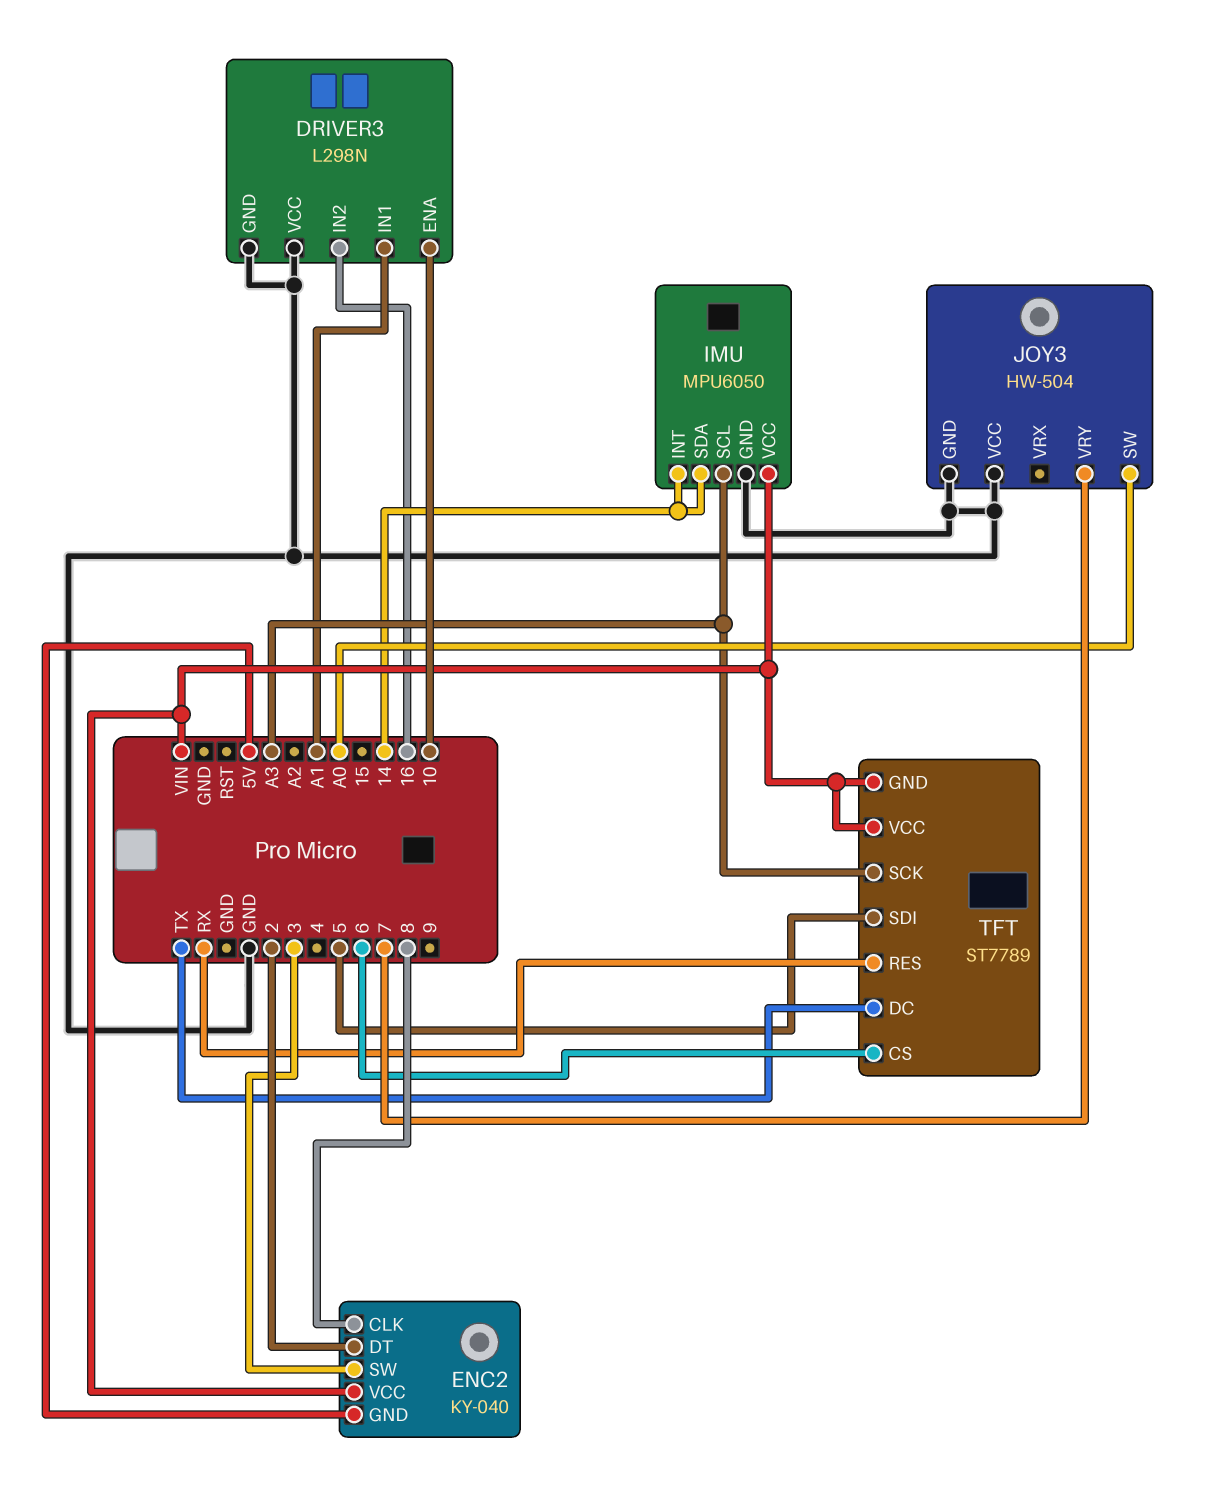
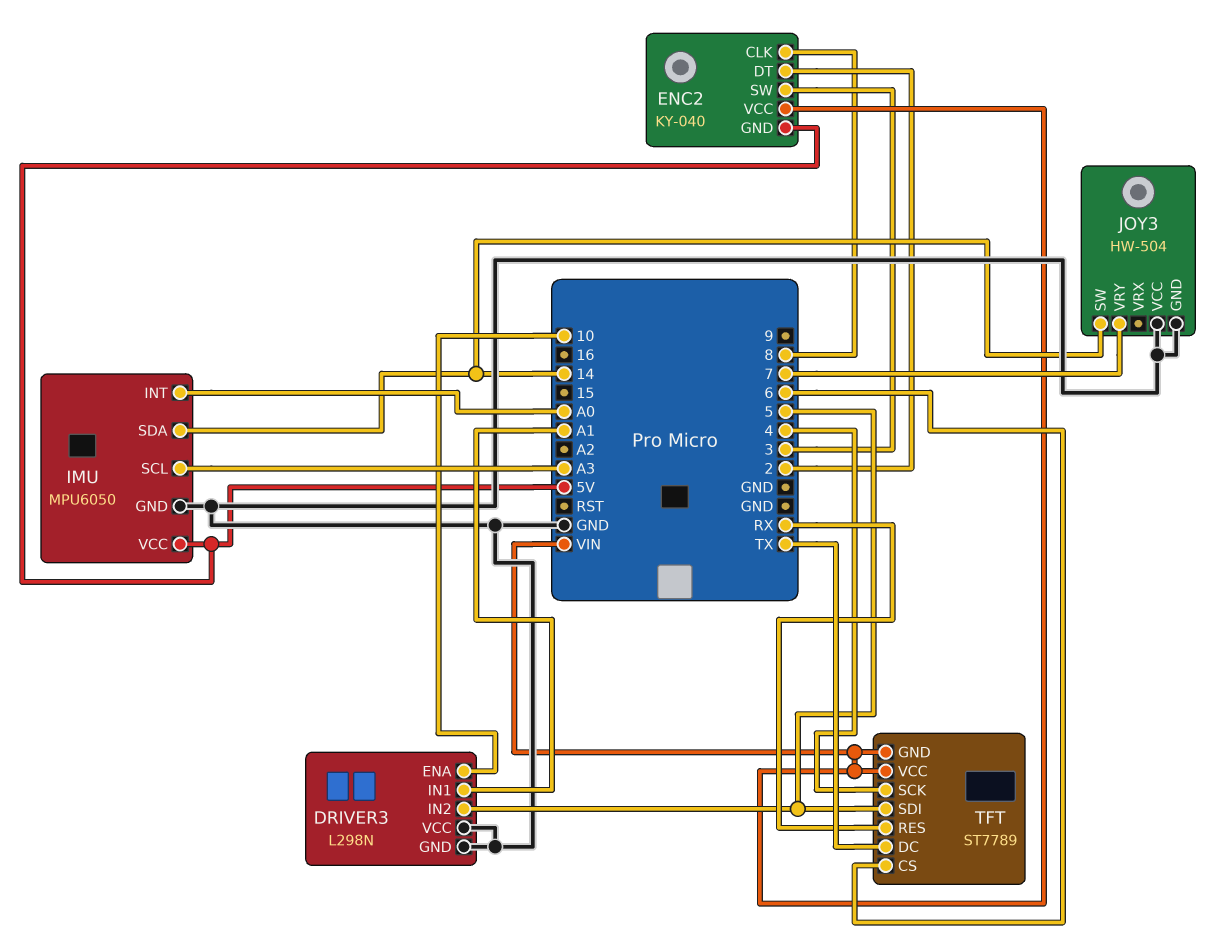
DRIVER3 pin IN2: 16 -> 5
IMU pin INT: 14 -> A0
IMU pin VCC: VIN -> 5V
JOY3 pin SW: A0 -> 14
TFT pin SCK: A3 -> 4

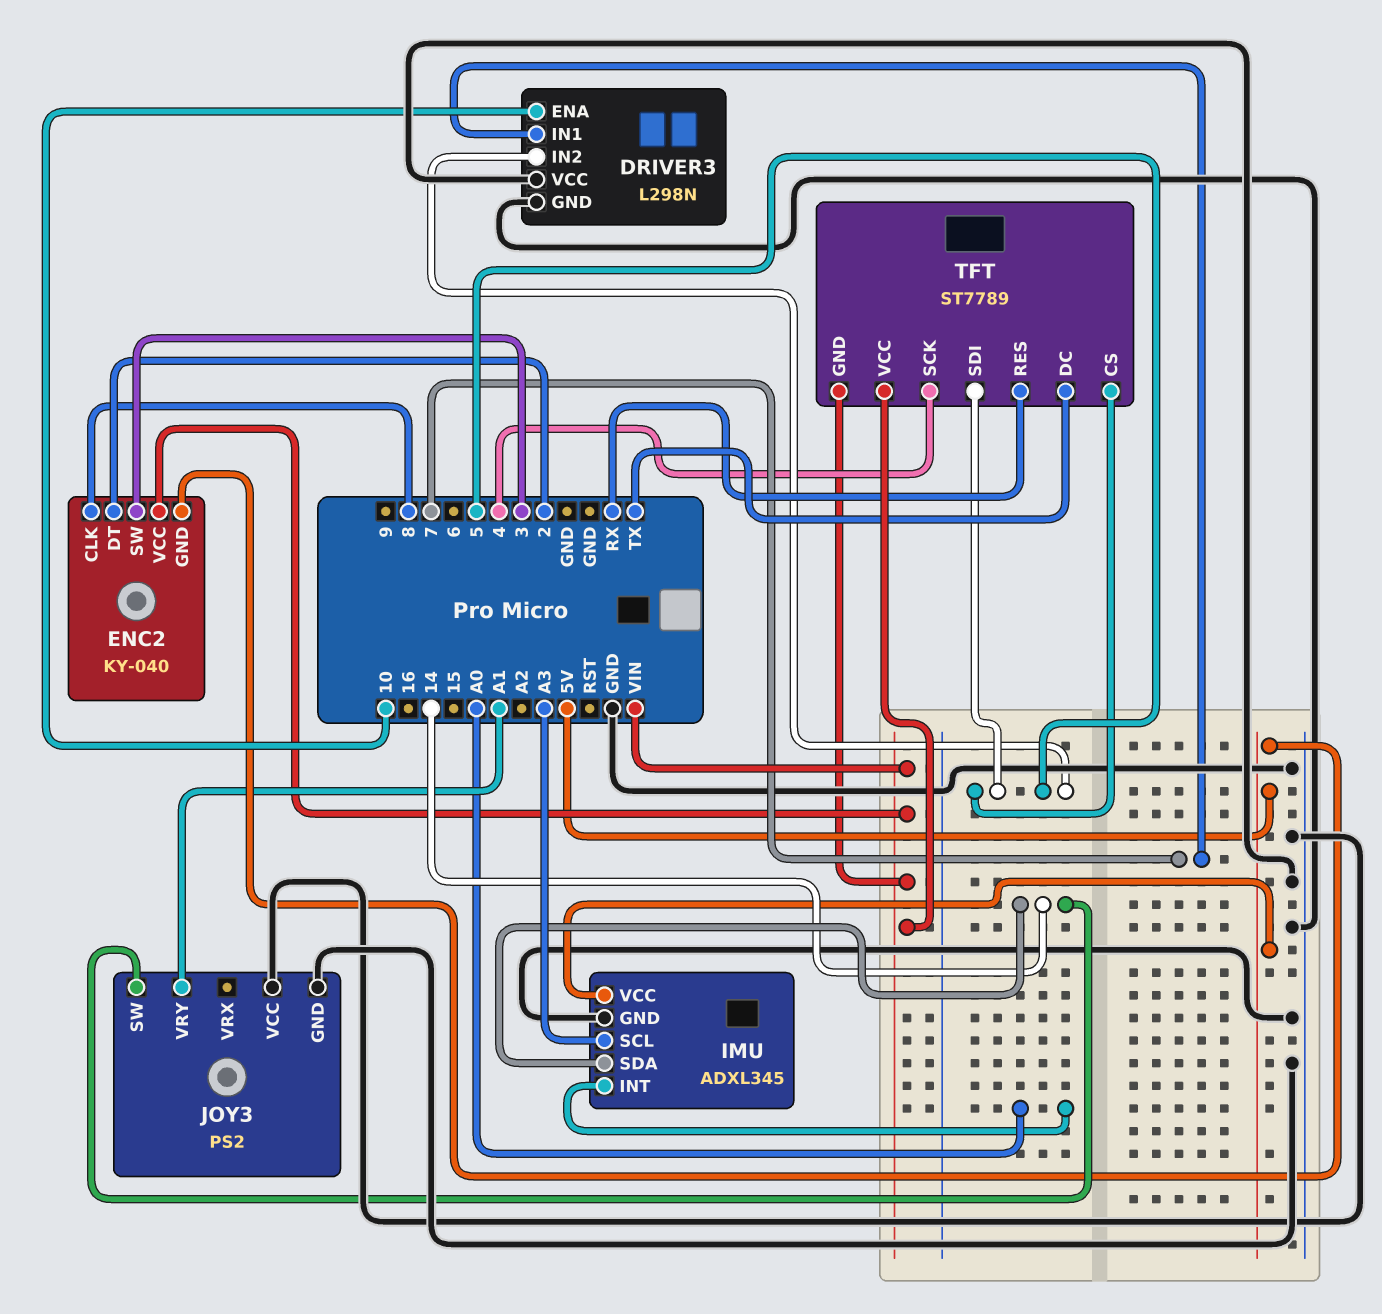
DRIVER3 pin IN1: A1 -> 7
IMU: MPU6050 -> ADXL345
JOY3: HW-504 -> PS2
JOY3 pin VRY: 7 -> A1
TFT pin CS: 6 -> 5

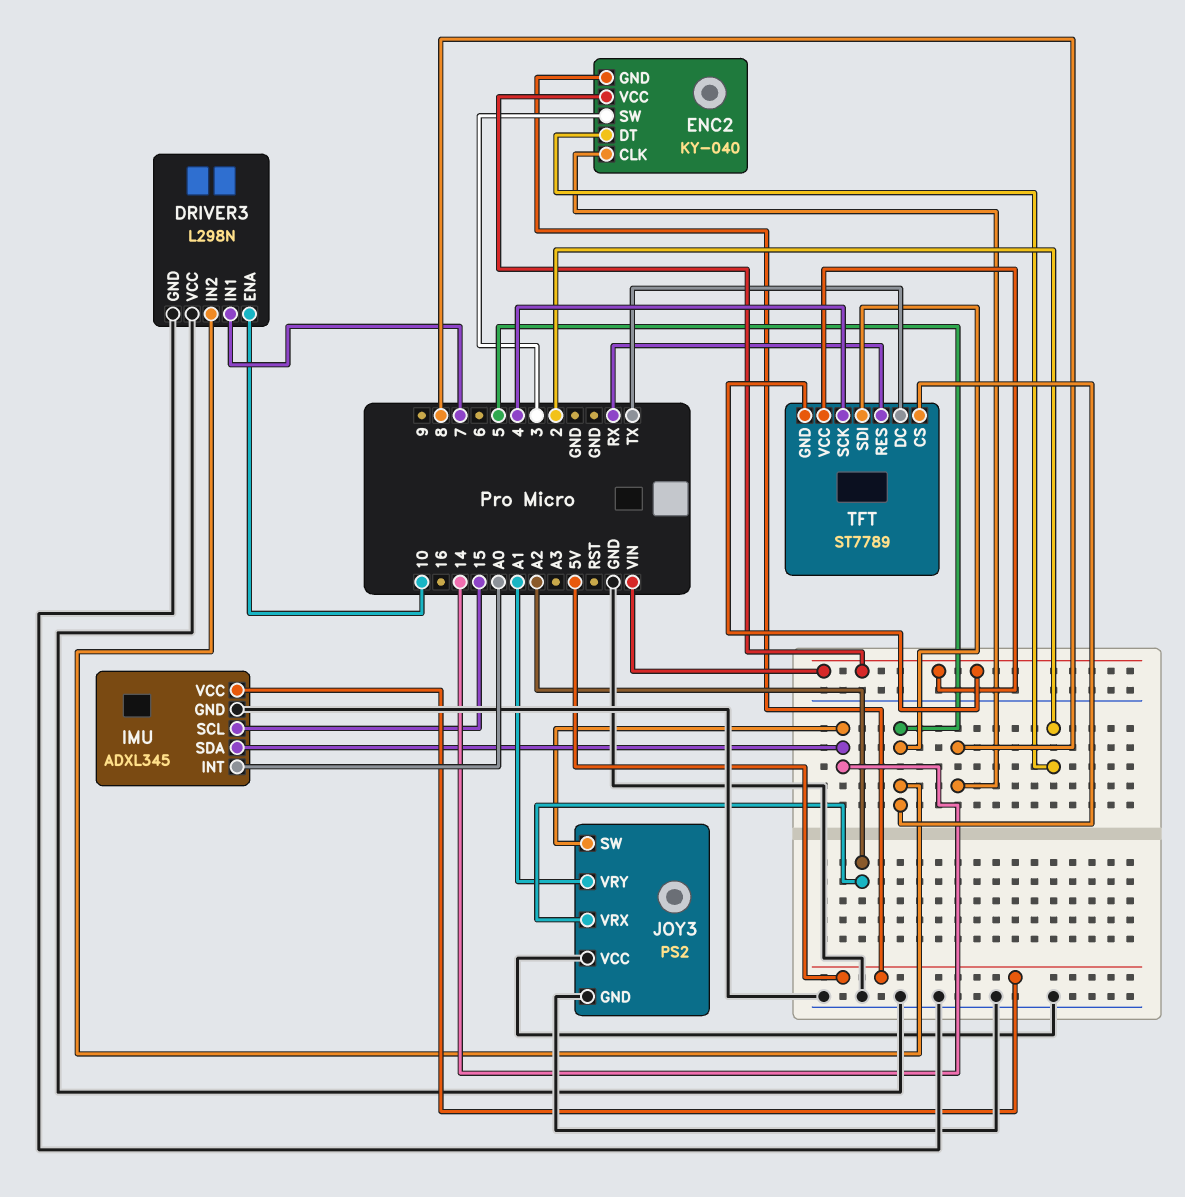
IMU pin SCL: A3 -> 15
JOY3 pin VRX: none -> A2

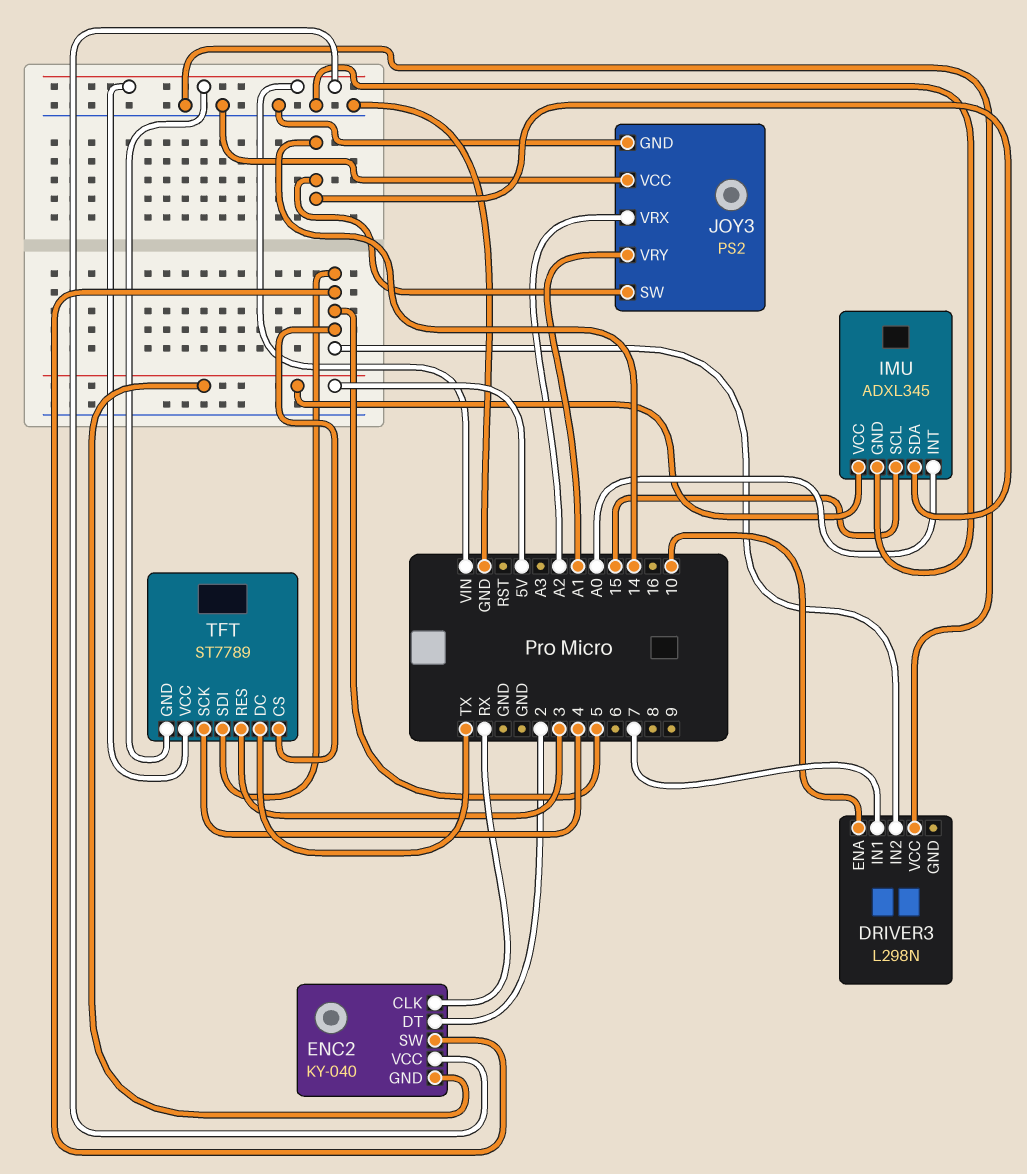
DRIVER3 pin GND: GND -> none
ENC2 pin CLK: 8 -> RX
ENC2 pin SW: 3 -> 5
TFT pin RES: RX -> 3

